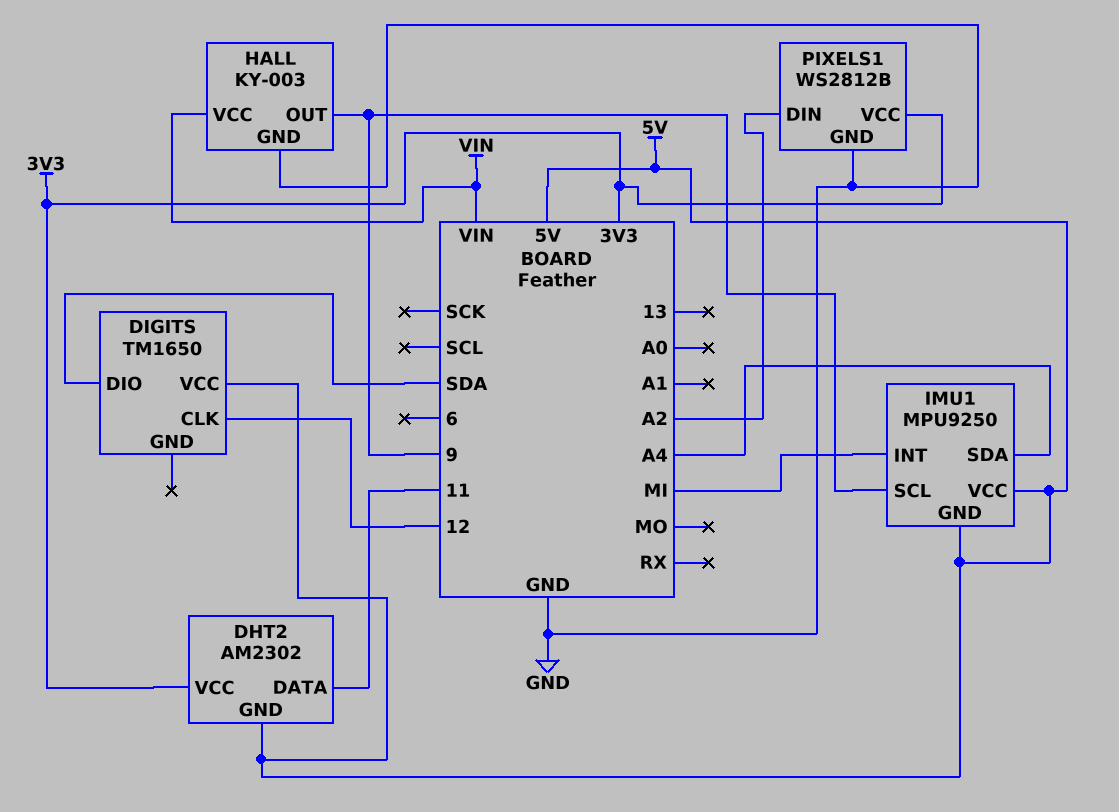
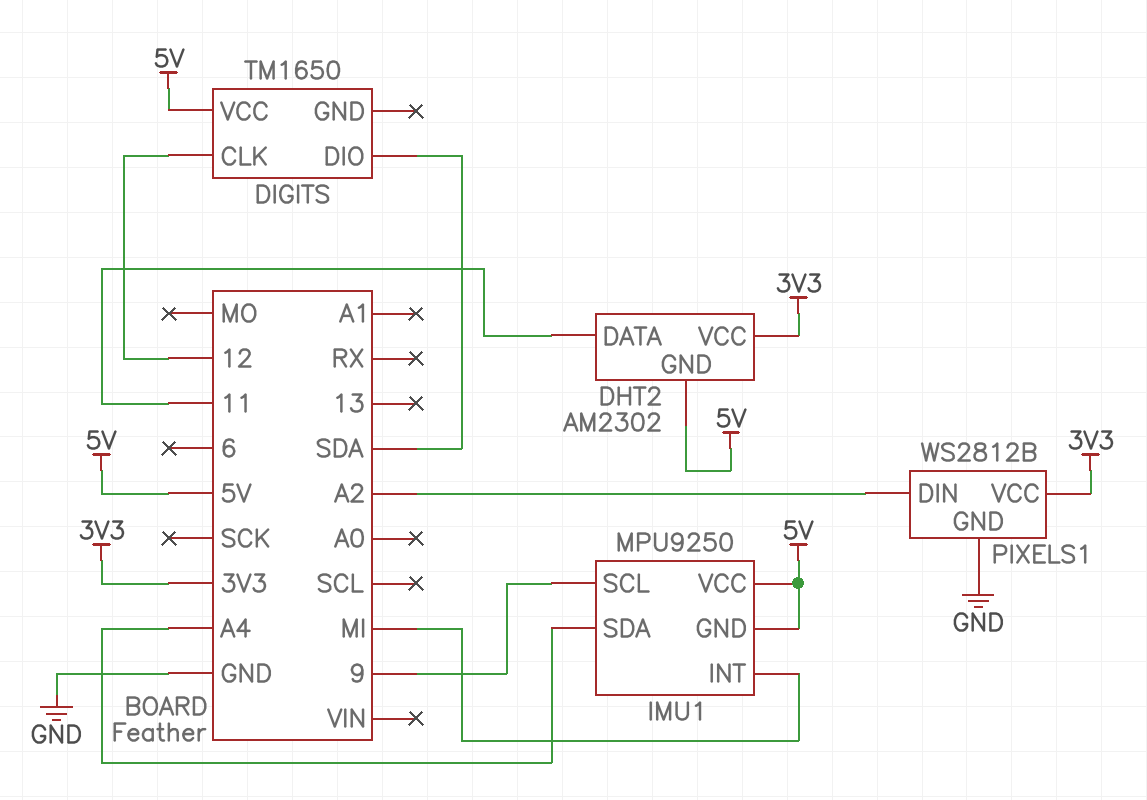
HALL: KY-003 -> none
HALL pin GND: GND -> none
HALL pin OUT: 9 -> none
HALL pin VCC: VIN -> none

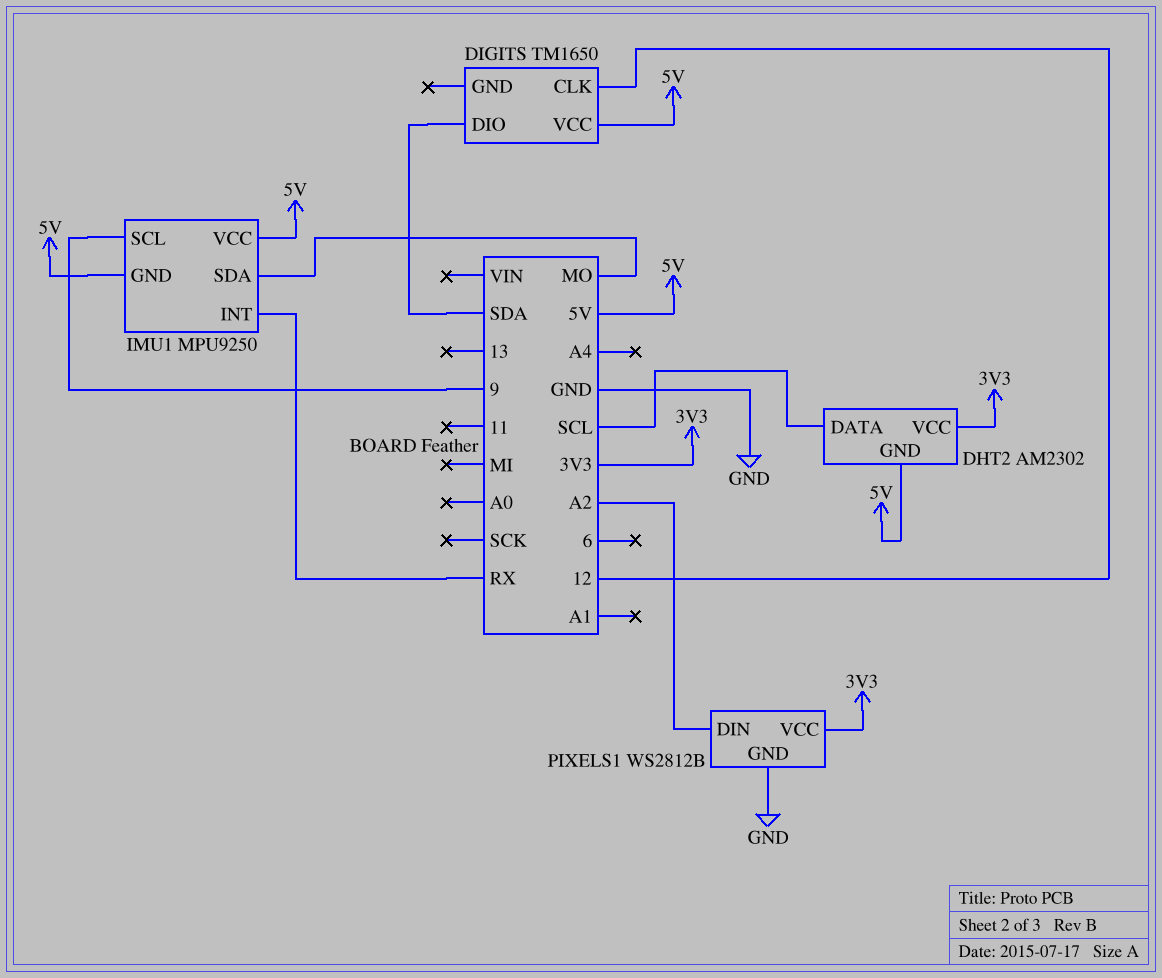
DHT2 pin DATA: 11 -> SCL
IMU1 pin INT: MI -> RX
IMU1 pin SDA: A4 -> MO

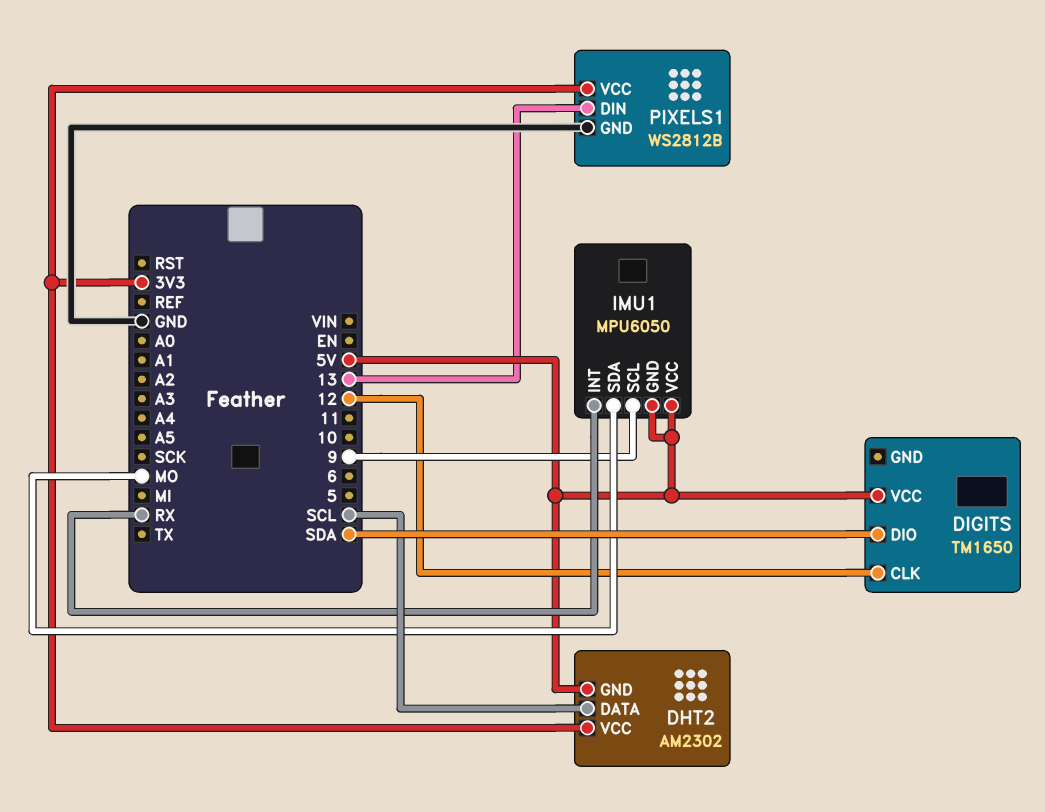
IMU1: MPU9250 -> MPU6050
PIXELS1 pin DIN: A2 -> 13

